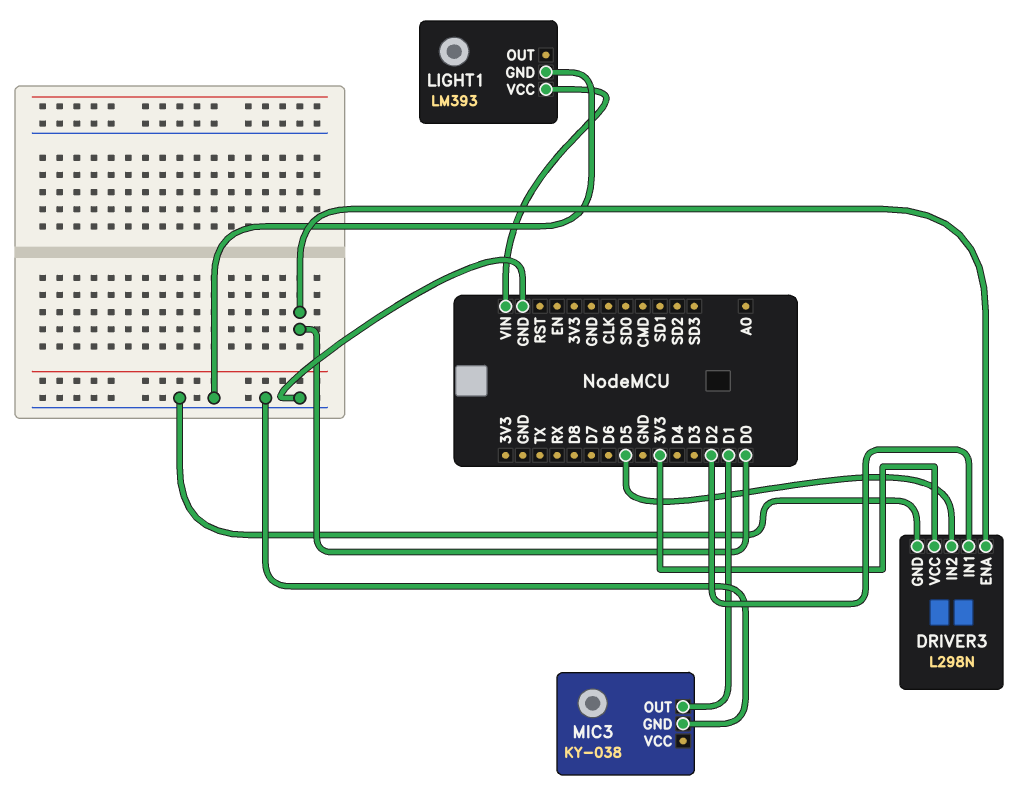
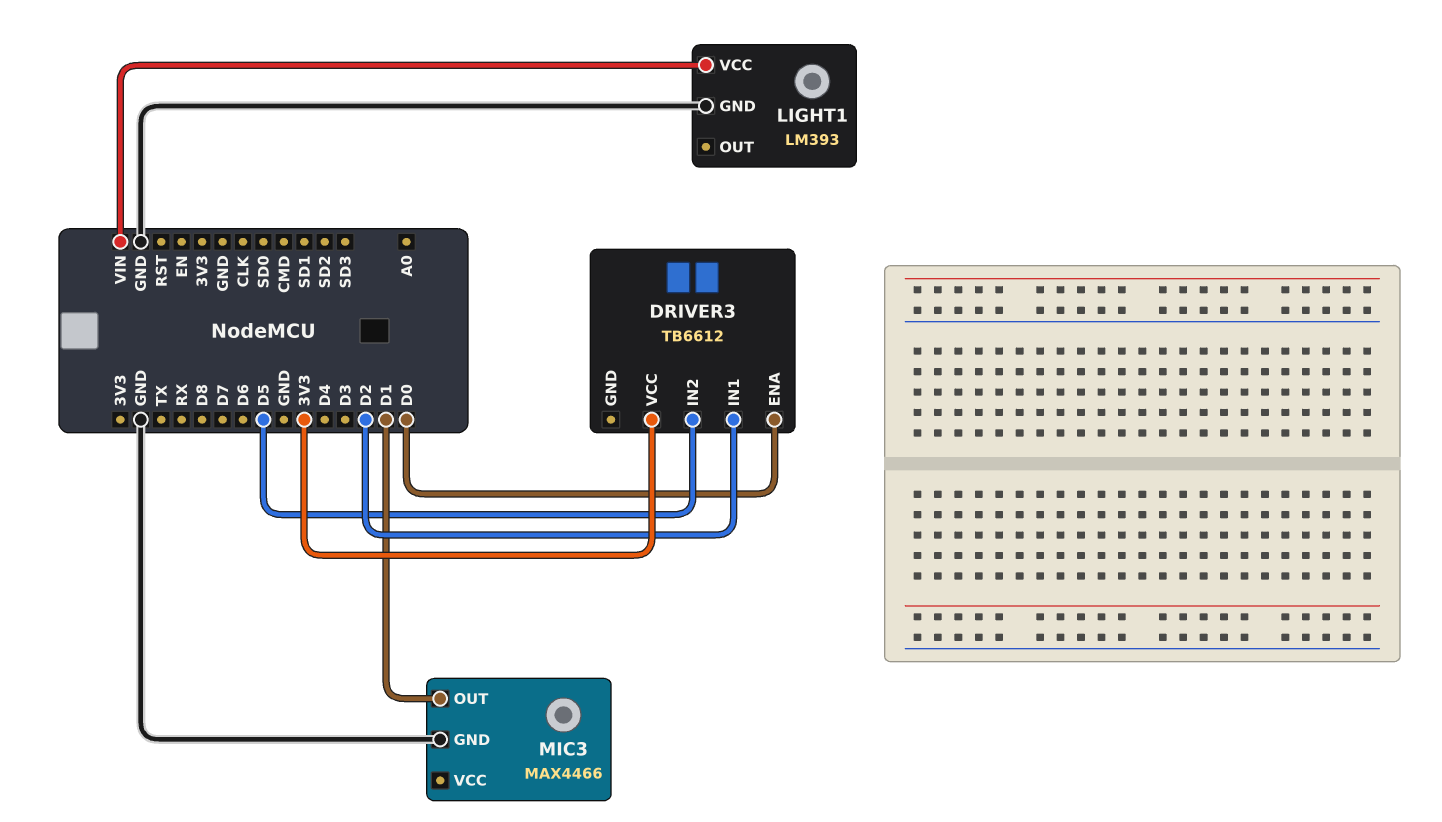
DRIVER3: L298N -> TB6612
DRIVER3 pin GND: GND -> none
MIC3: KY-038 -> MAX4466

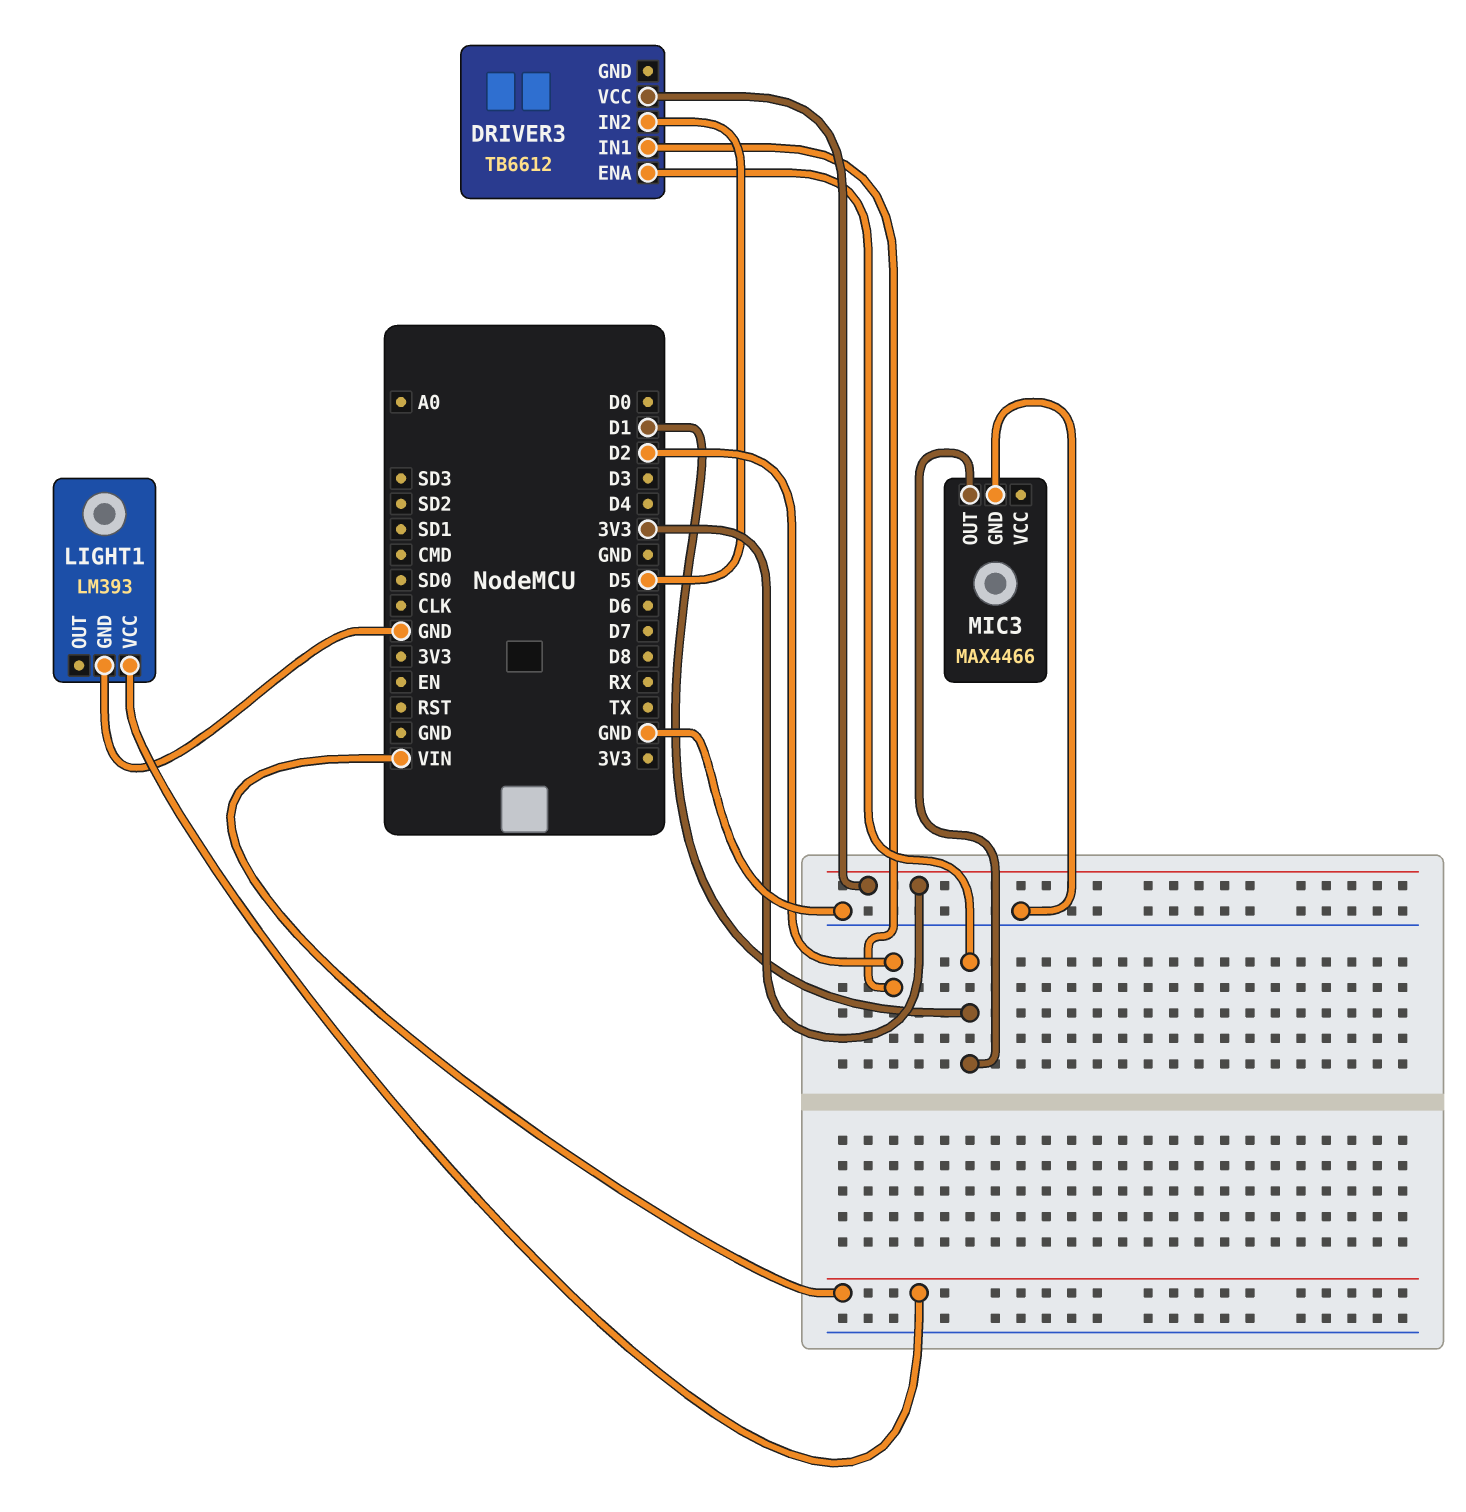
DRIVER3 pin ENA: D0 -> D1

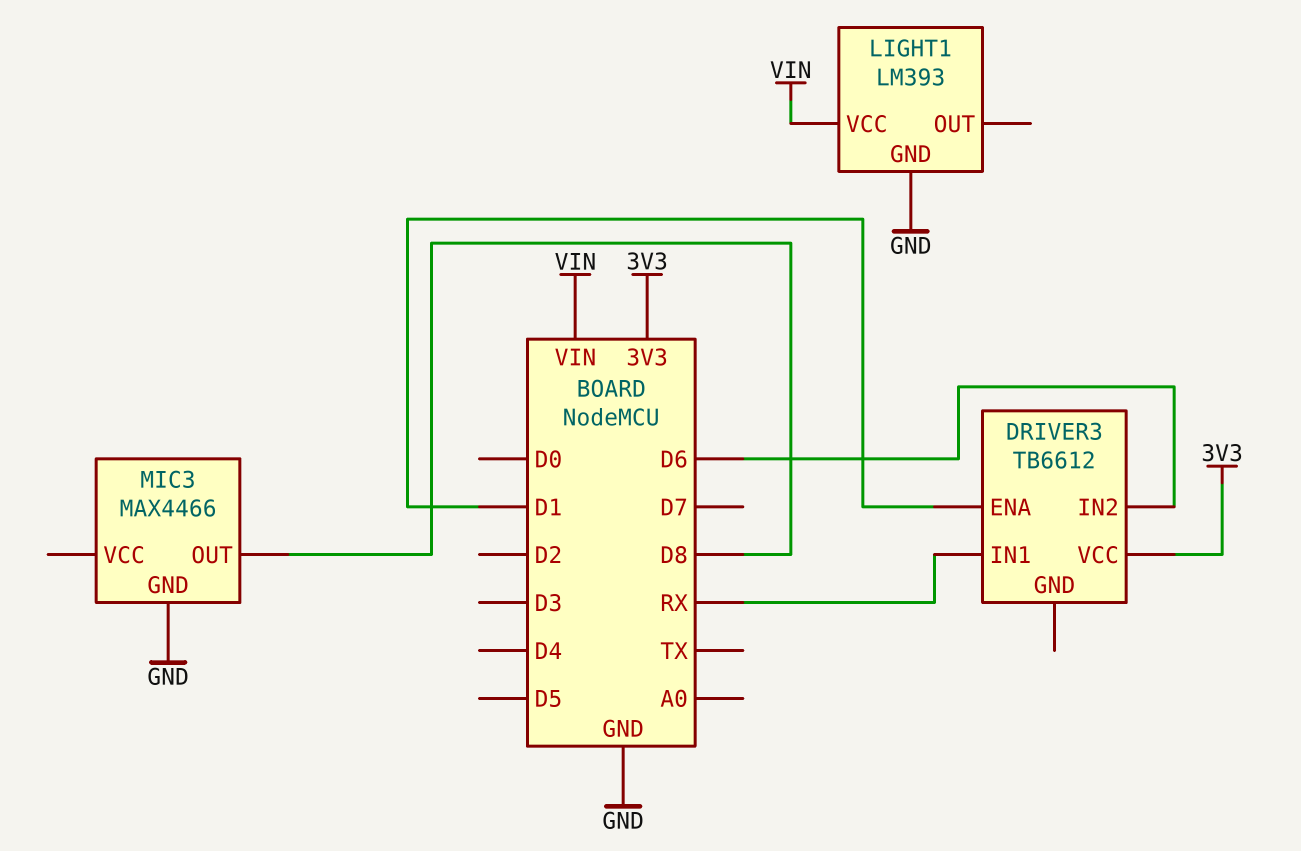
DRIVER3 pin IN1: D2 -> RX
DRIVER3 pin IN2: D5 -> D6
MIC3 pin OUT: D1 -> D8

